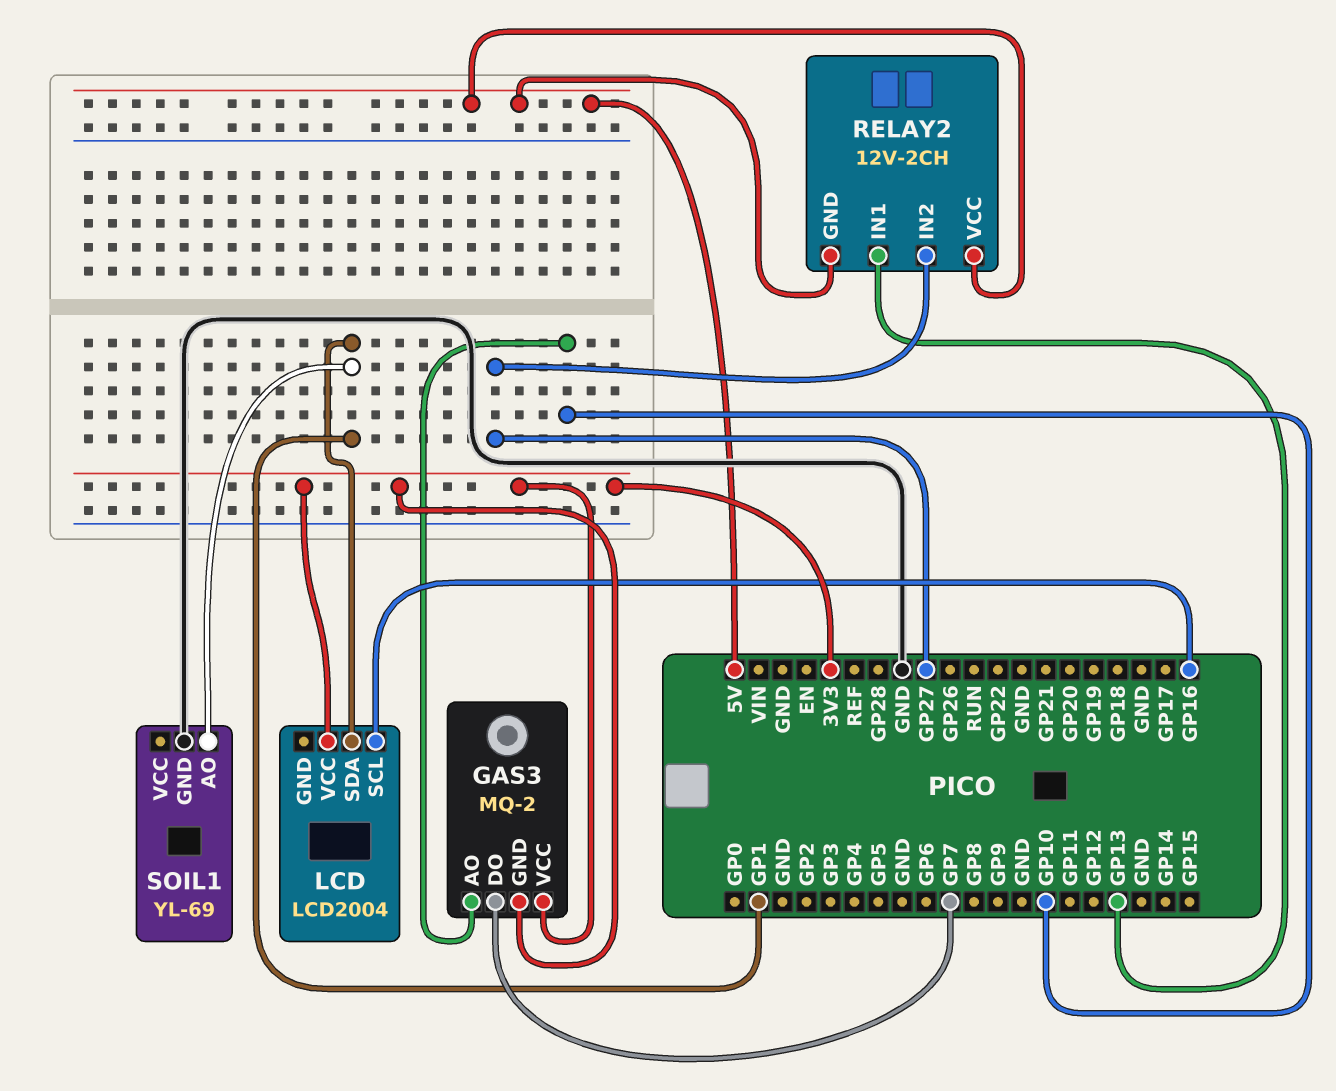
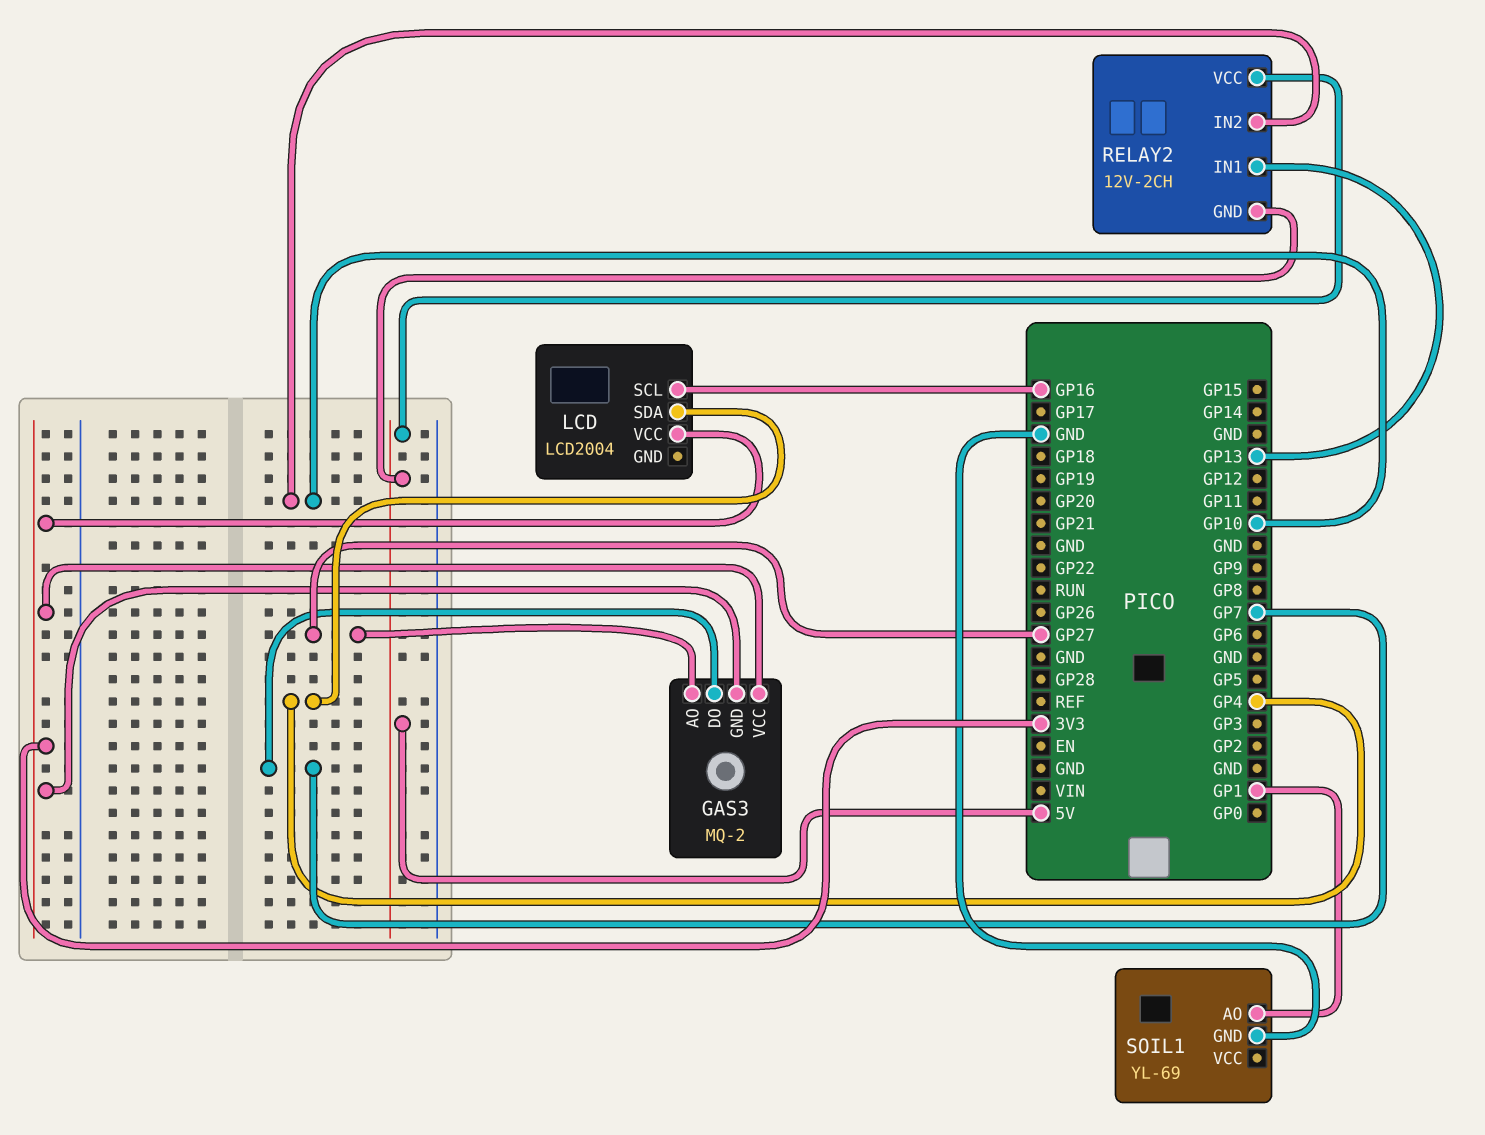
GAS3 pin AO: GP10 -> GP27
LCD pin SDA: GP1 -> GP4
RELAY2 pin IN2: GP27 -> GP10

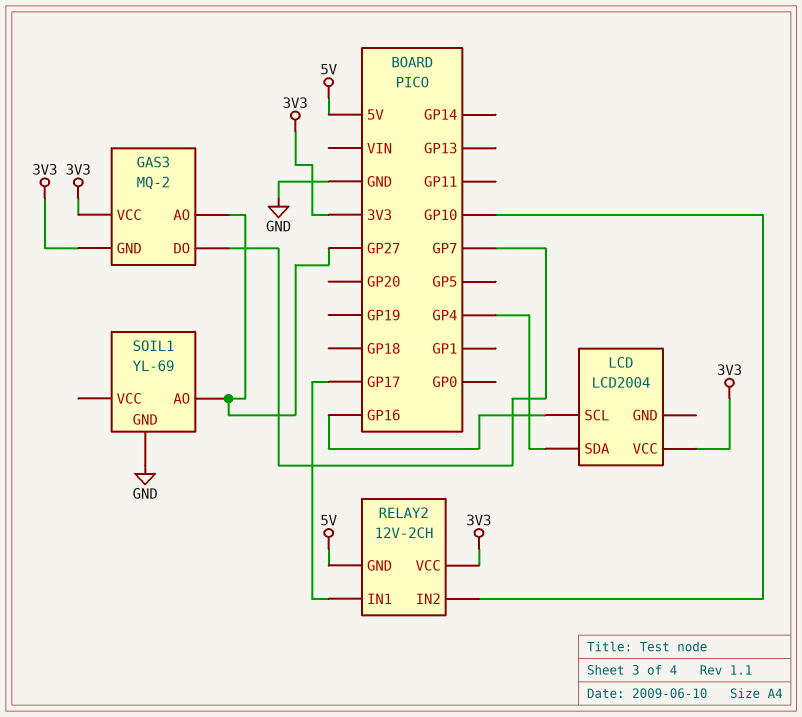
RELAY2 pin IN1: GP13 -> GP17
RELAY2 pin VCC: 5V -> 3V3
SOIL1 pin AO: GP1 -> GP27

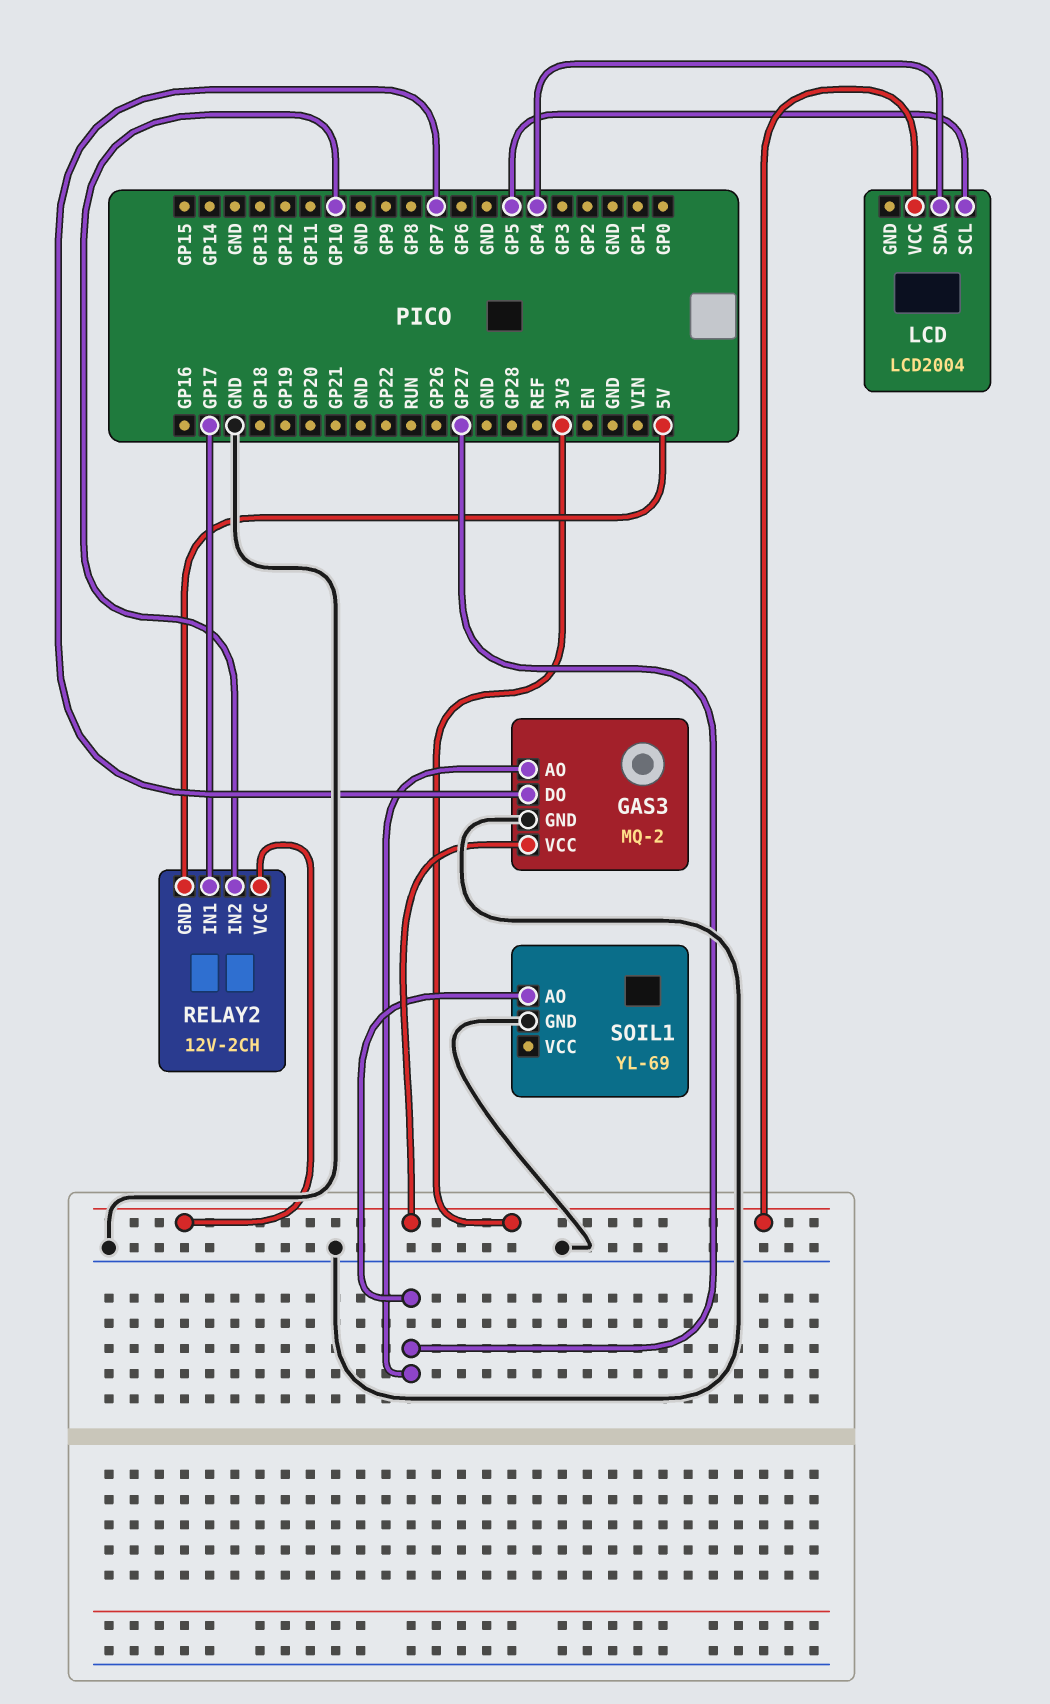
GAS3 pin GND: 3V3 -> GND
LCD pin SCL: GP16 -> GP5

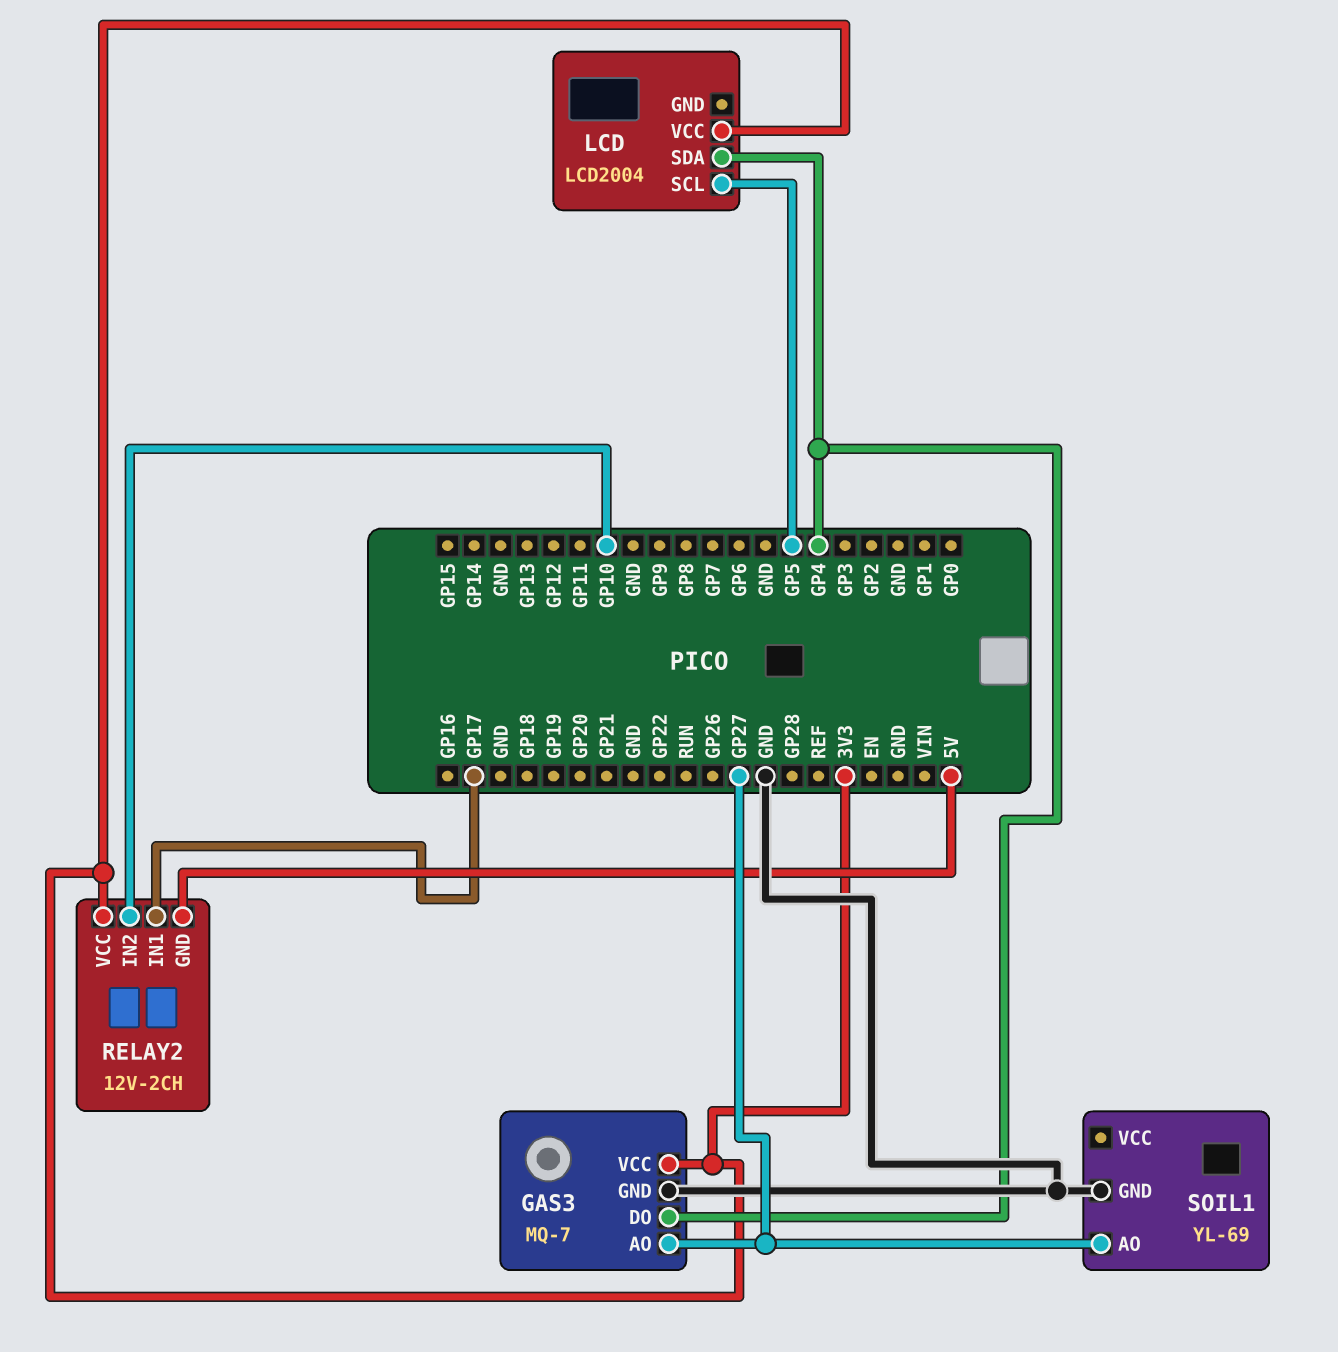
GAS3: MQ-2 -> MQ-7
GAS3 pin DO: GP7 -> GP4

